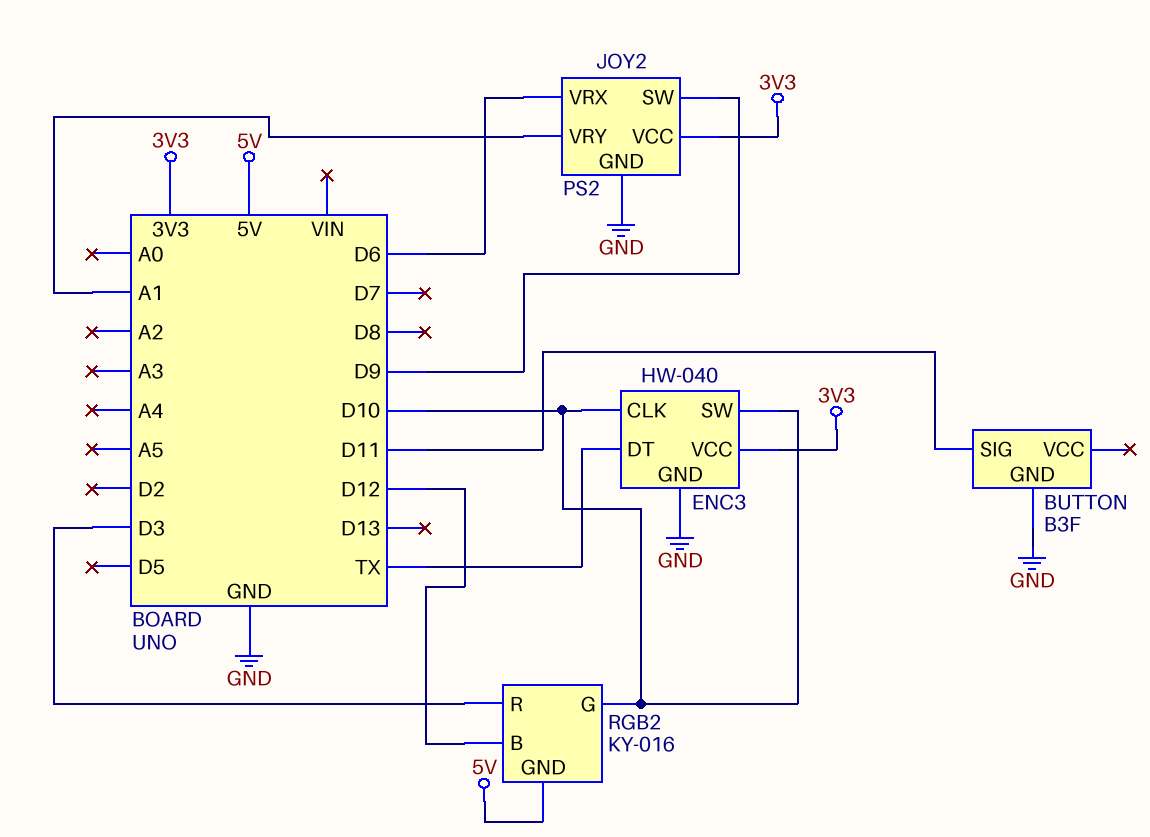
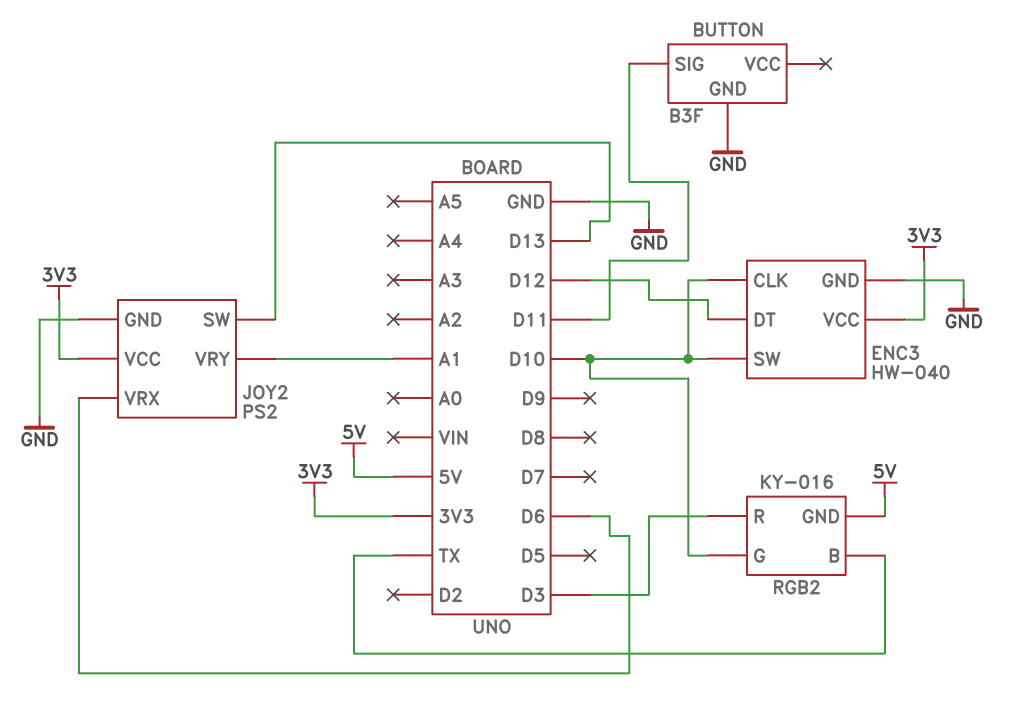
ENC3 pin DT: TX -> D12
JOY2 pin SW: D9 -> D13
RGB2 pin B: D12 -> TX

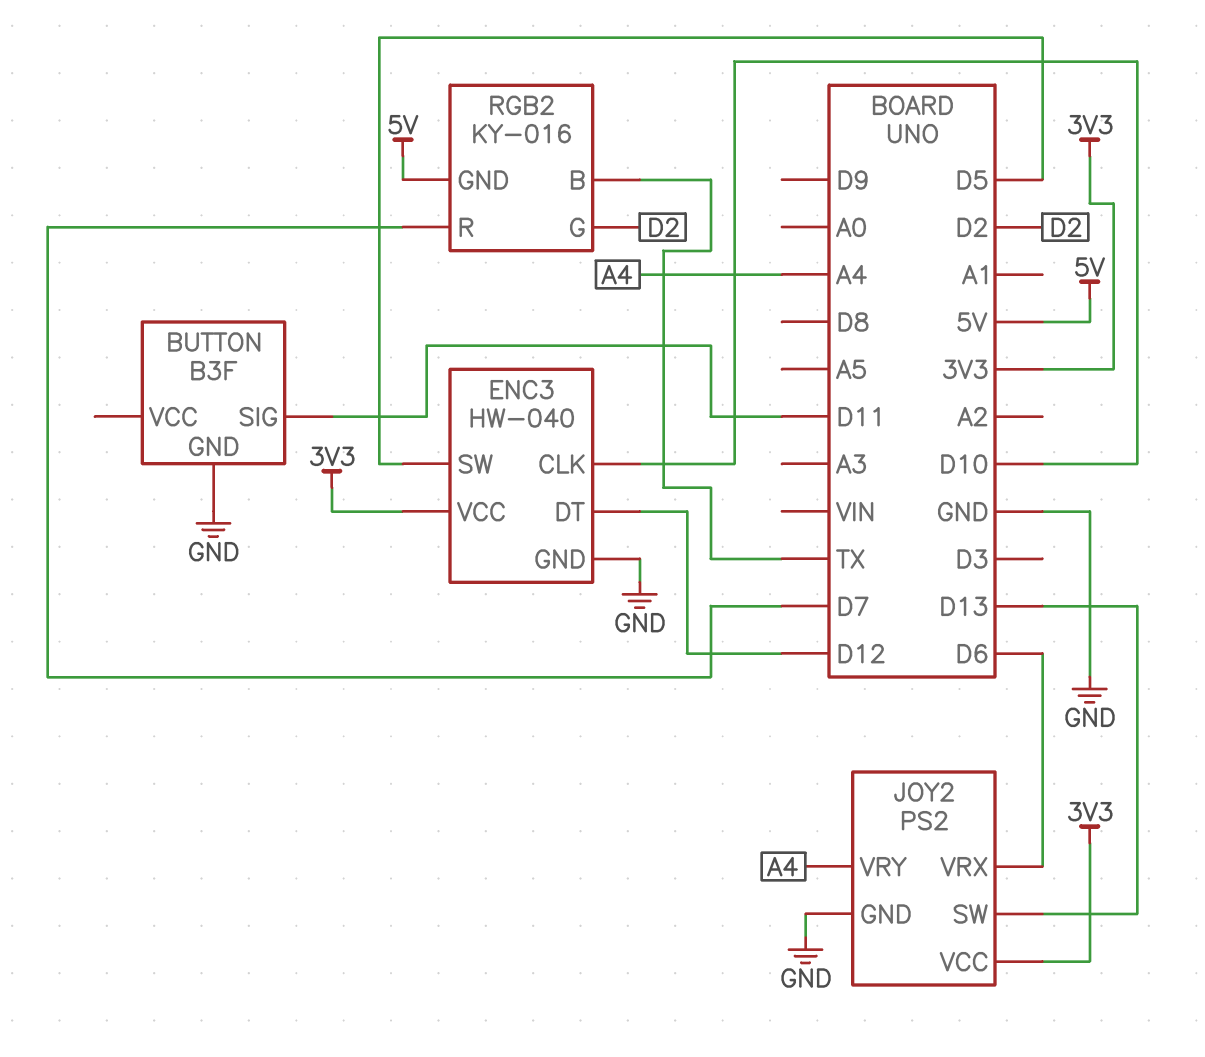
ENC3 pin SW: D10 -> D5
JOY2 pin VRY: A1 -> A4
RGB2 pin G: D10 -> D2
RGB2 pin R: D3 -> D7

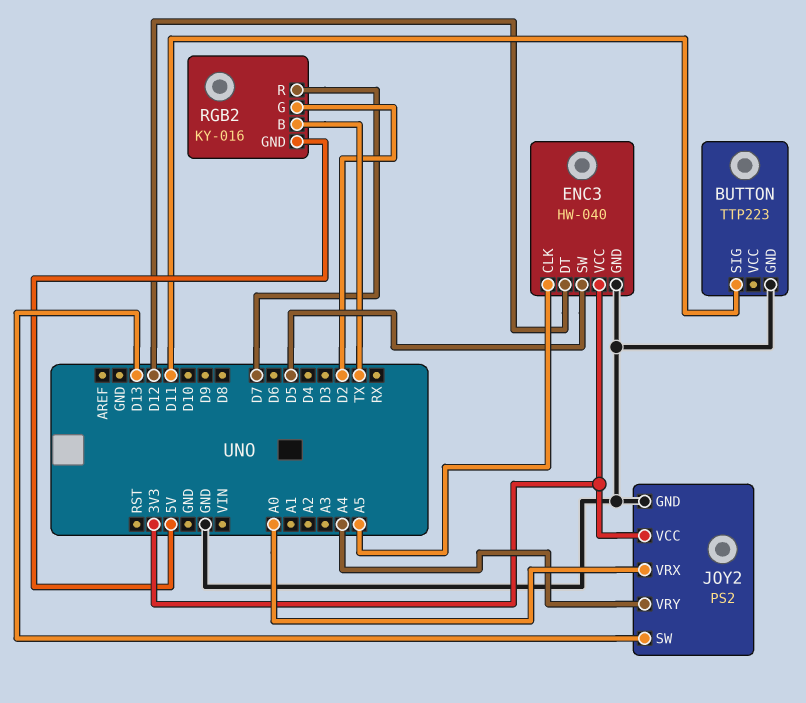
BUTTON: B3F -> TTP223
ENC3 pin CLK: D10 -> A5
JOY2 pin VRX: D6 -> A0

